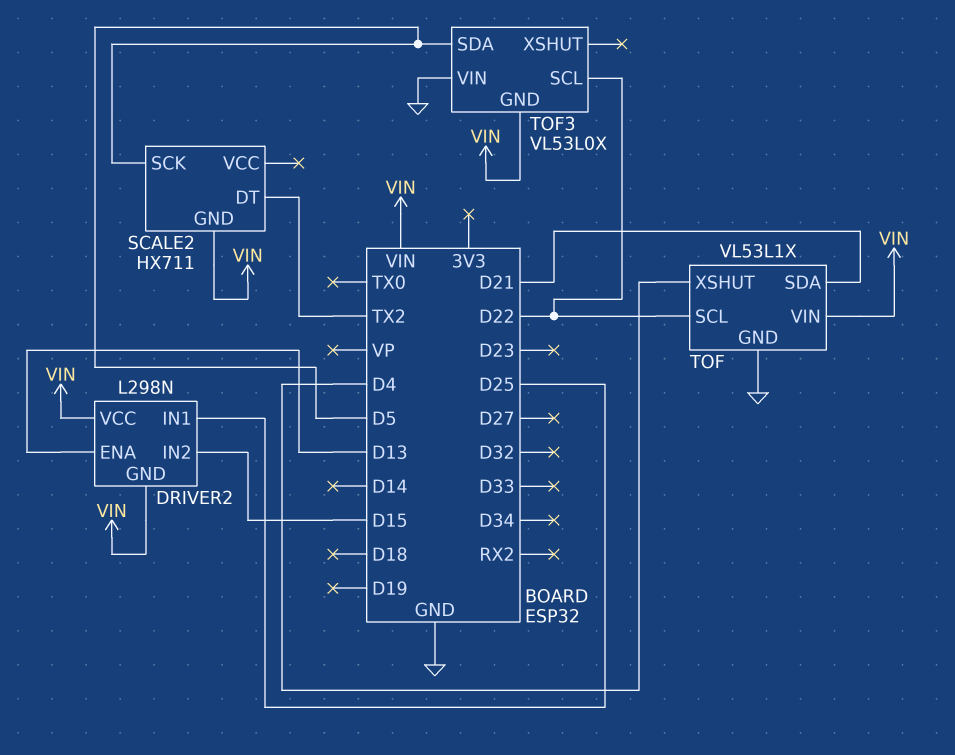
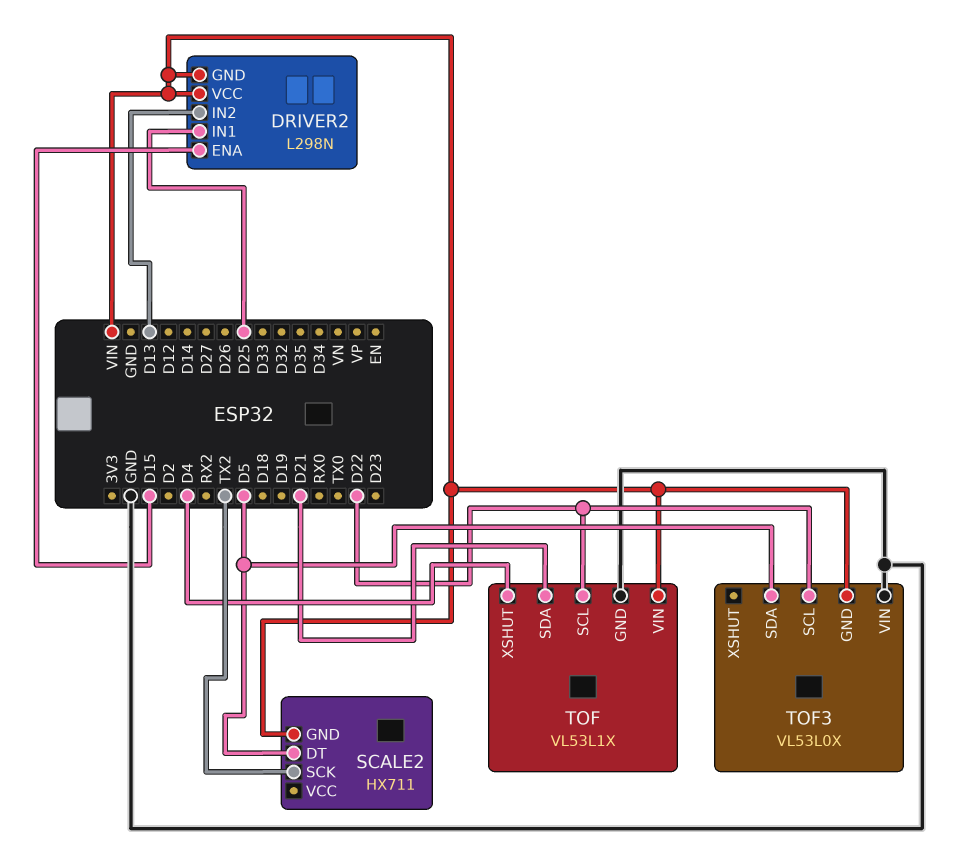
DRIVER2 pin ENA: D13 -> D15
DRIVER2 pin IN2: D15 -> D13
SCALE2 pin DT: TX2 -> D5
SCALE2 pin SCK: D5 -> TX2

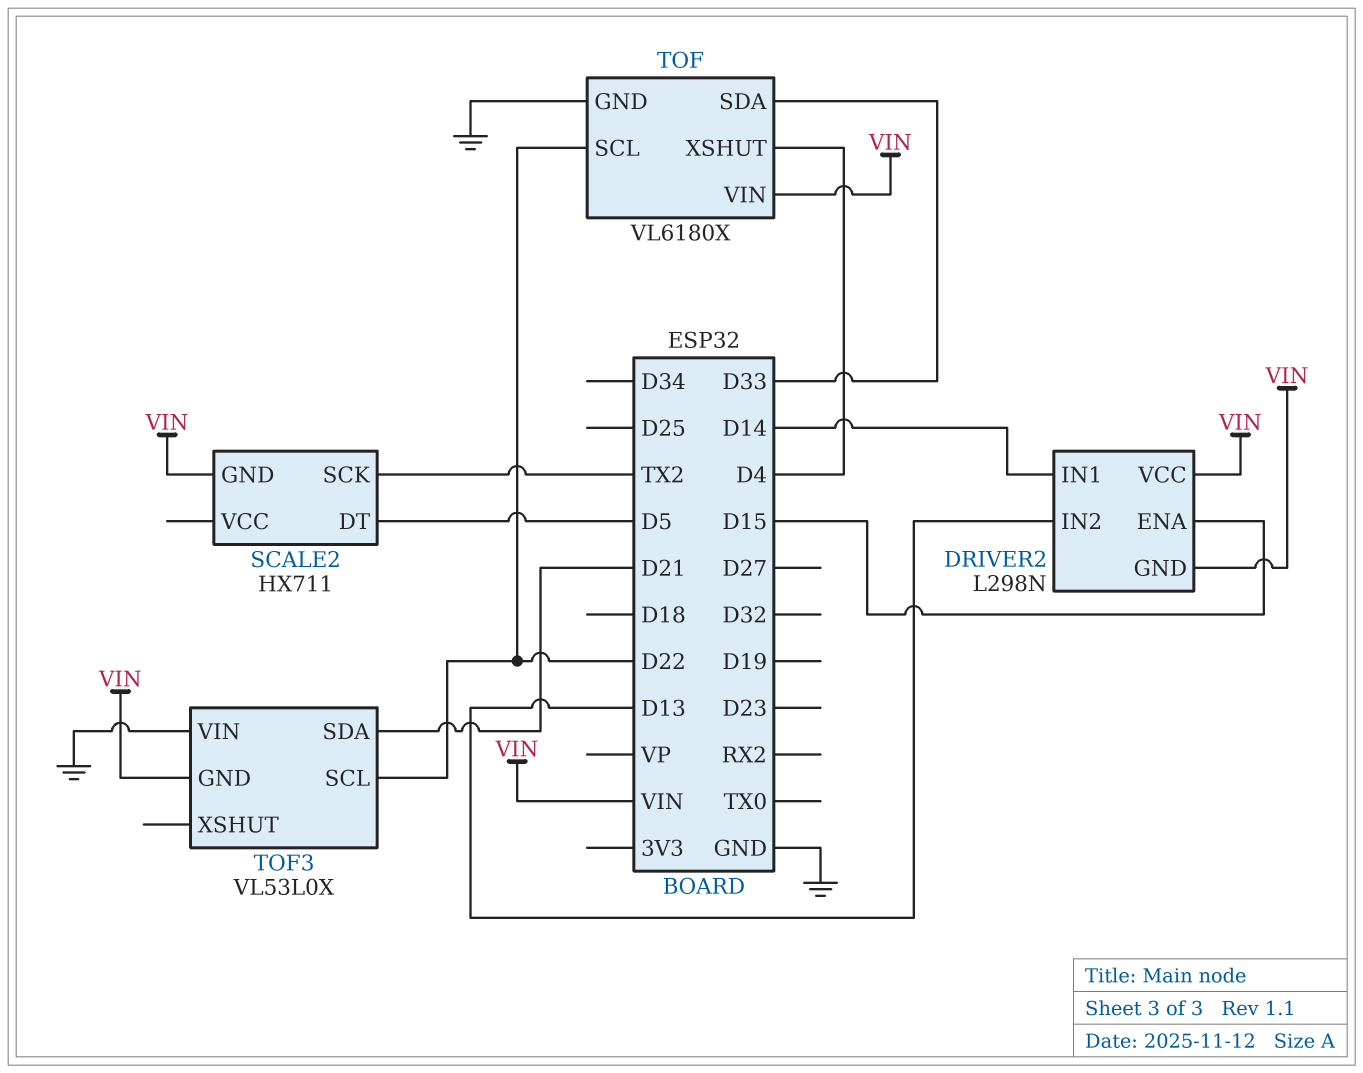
DRIVER2 pin IN1: D25 -> D14
TOF: VL53L1X -> VL6180X
TOF pin SDA: D21 -> D33
TOF3 pin SDA: D5 -> D21

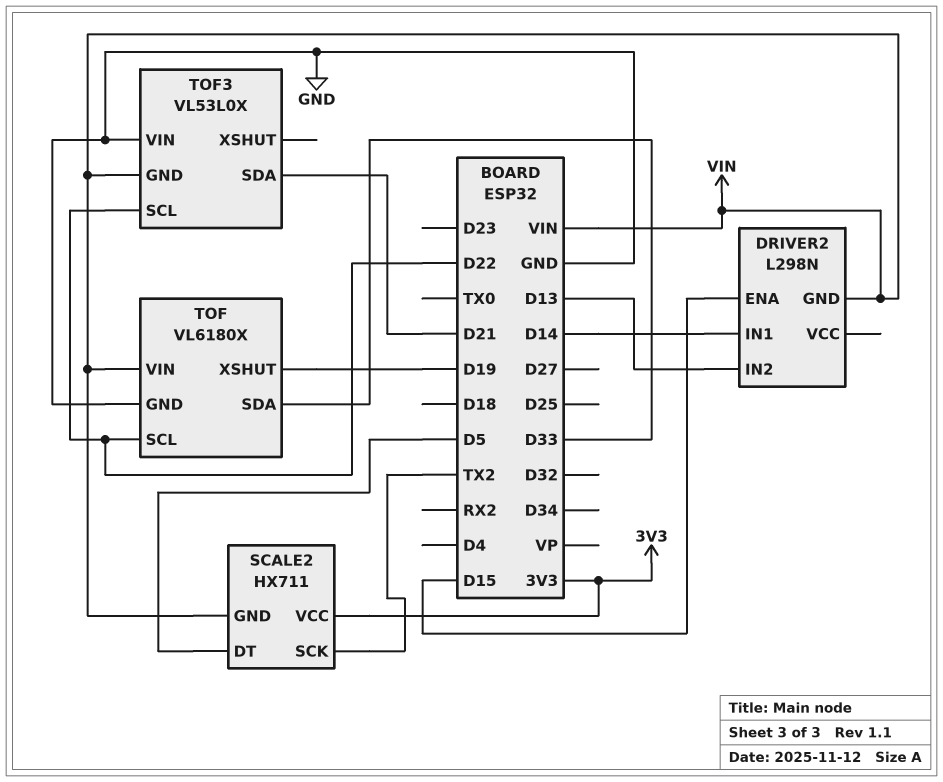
DRIVER2 pin VCC: VIN -> none
SCALE2 pin VCC: none -> 3V3
TOF pin XSHUT: D4 -> D19

